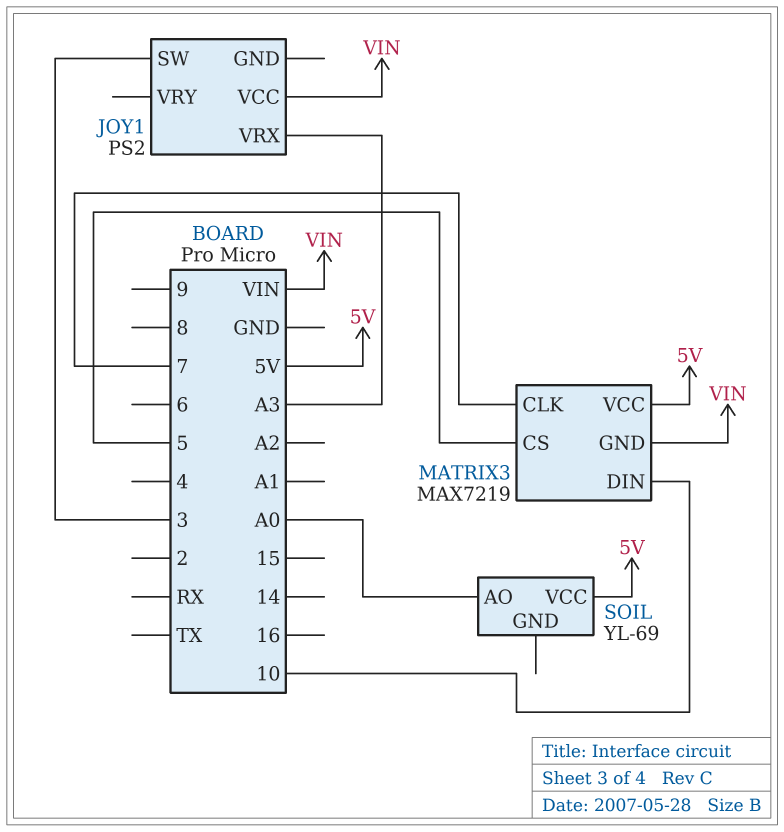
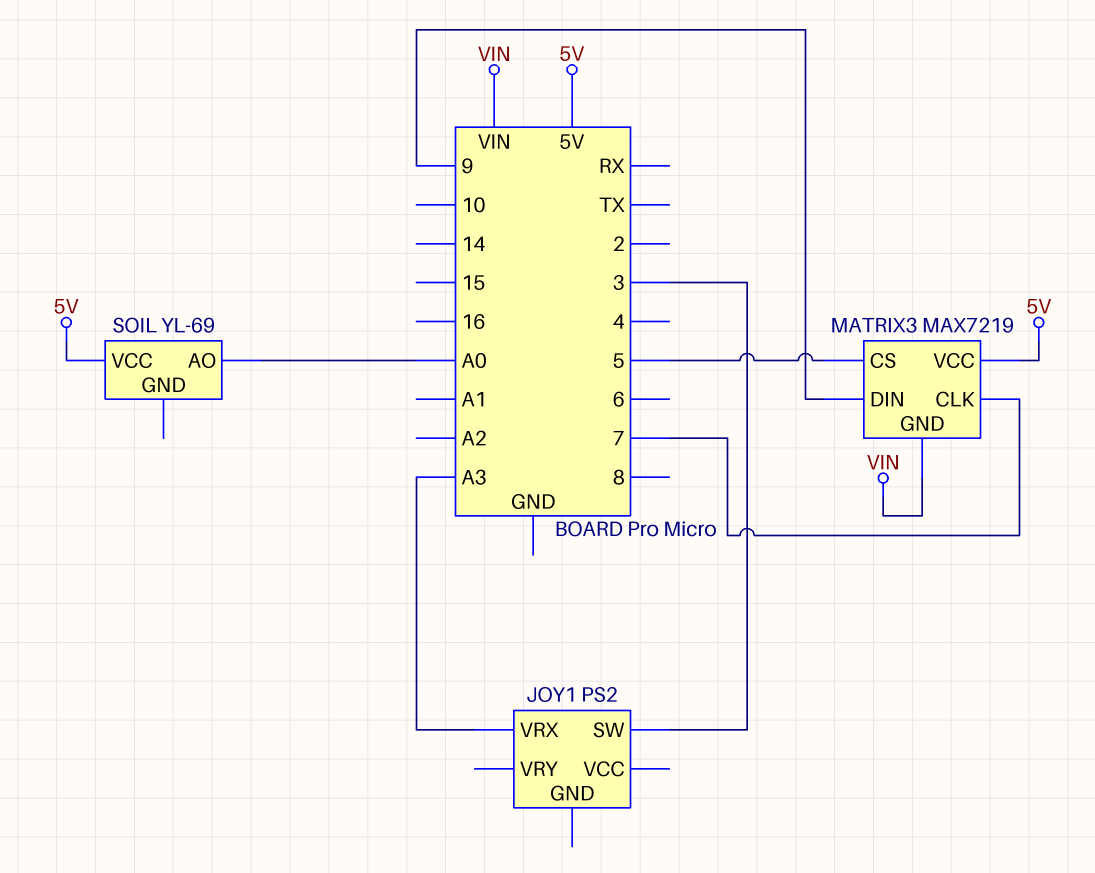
JOY1 pin VCC: VIN -> none
MATRIX3 pin DIN: 10 -> 9

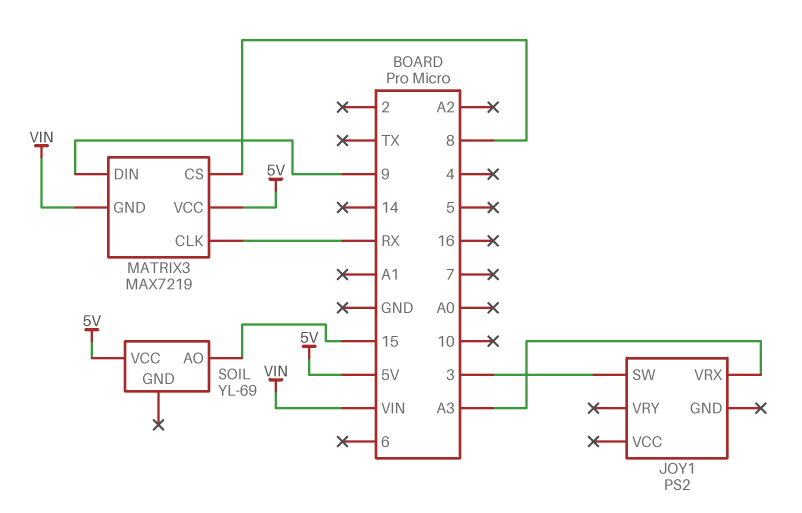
MATRIX3 pin CLK: 7 -> RX
MATRIX3 pin CS: 5 -> 8
SOIL pin AO: A0 -> 15

